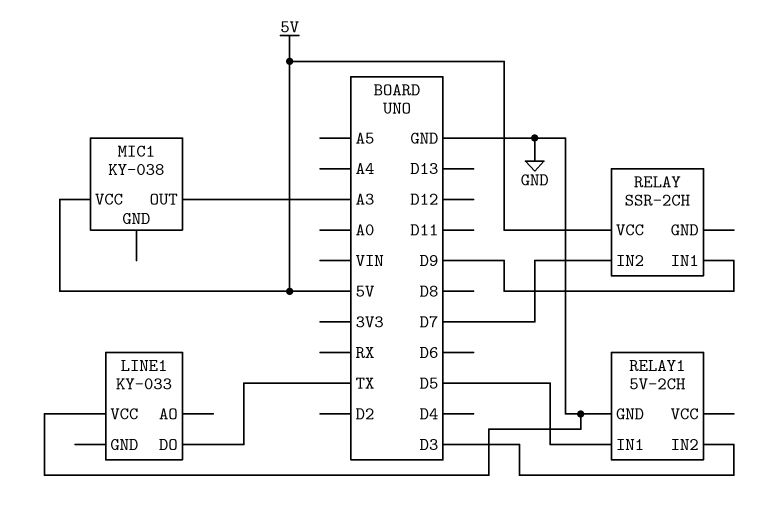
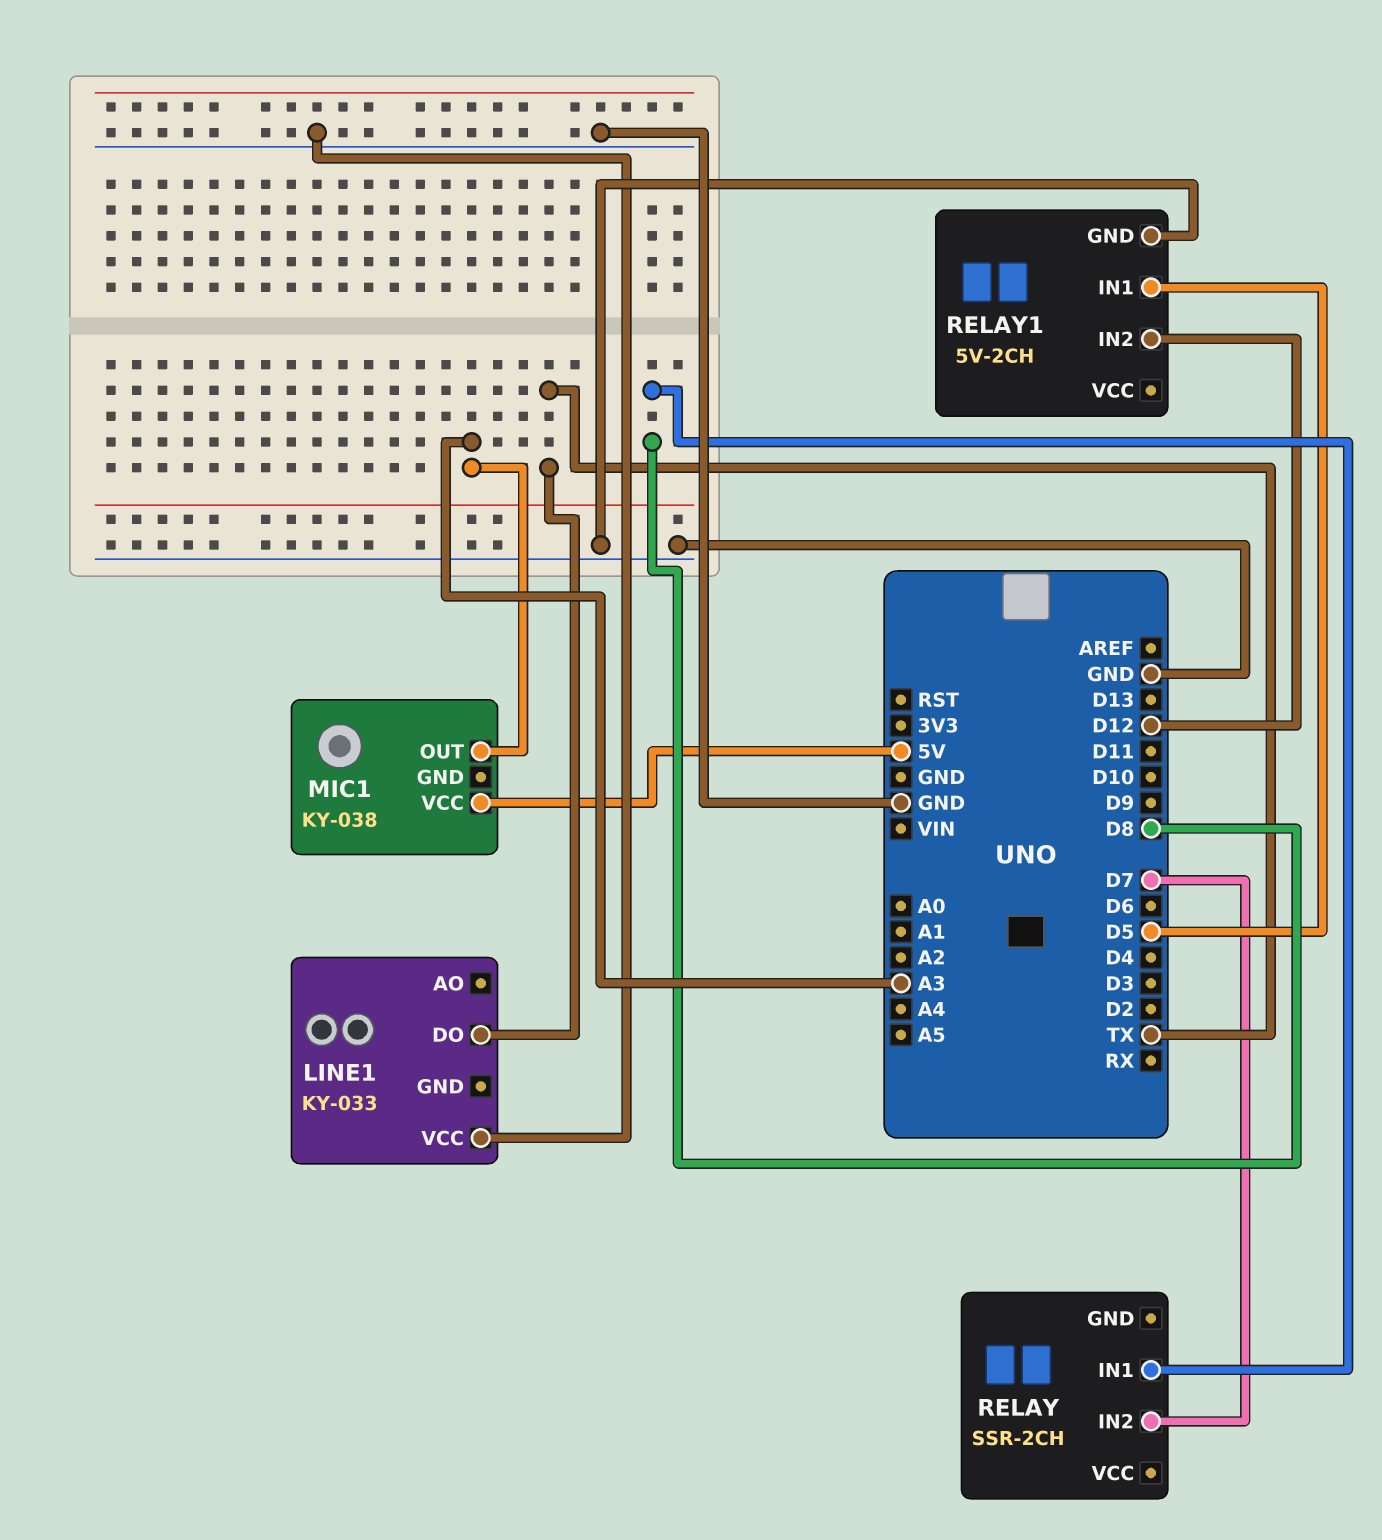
RELAY pin IN1: D9 -> D8
RELAY pin VCC: 5V -> none
RELAY1 pin IN2: D3 -> D12

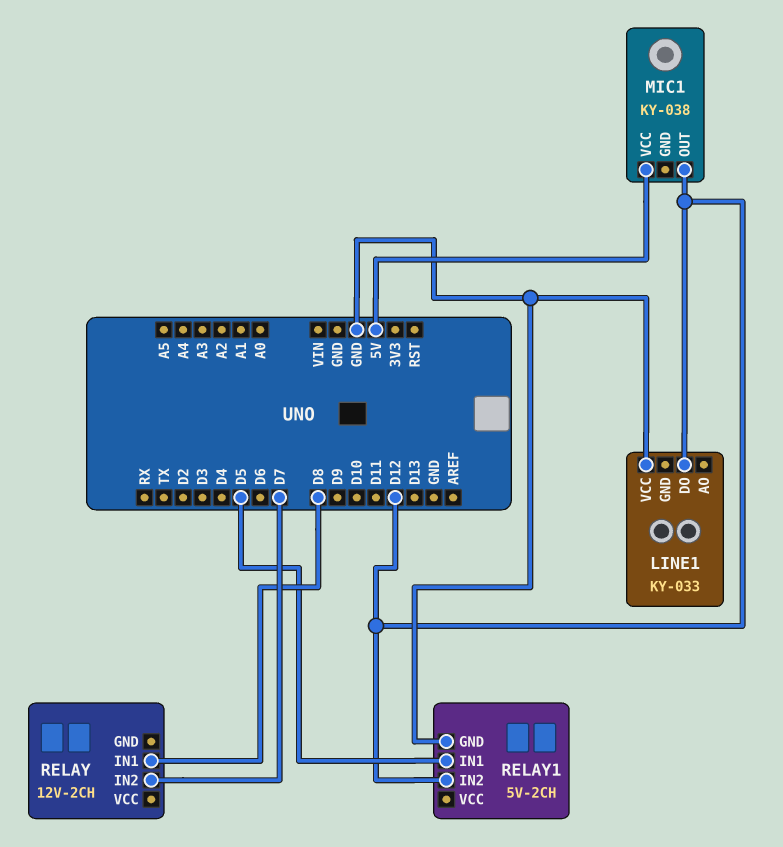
LINE1 pin DO: TX -> D12
MIC1 pin OUT: A3 -> D12
RELAY: SSR-2CH -> 12V-2CH

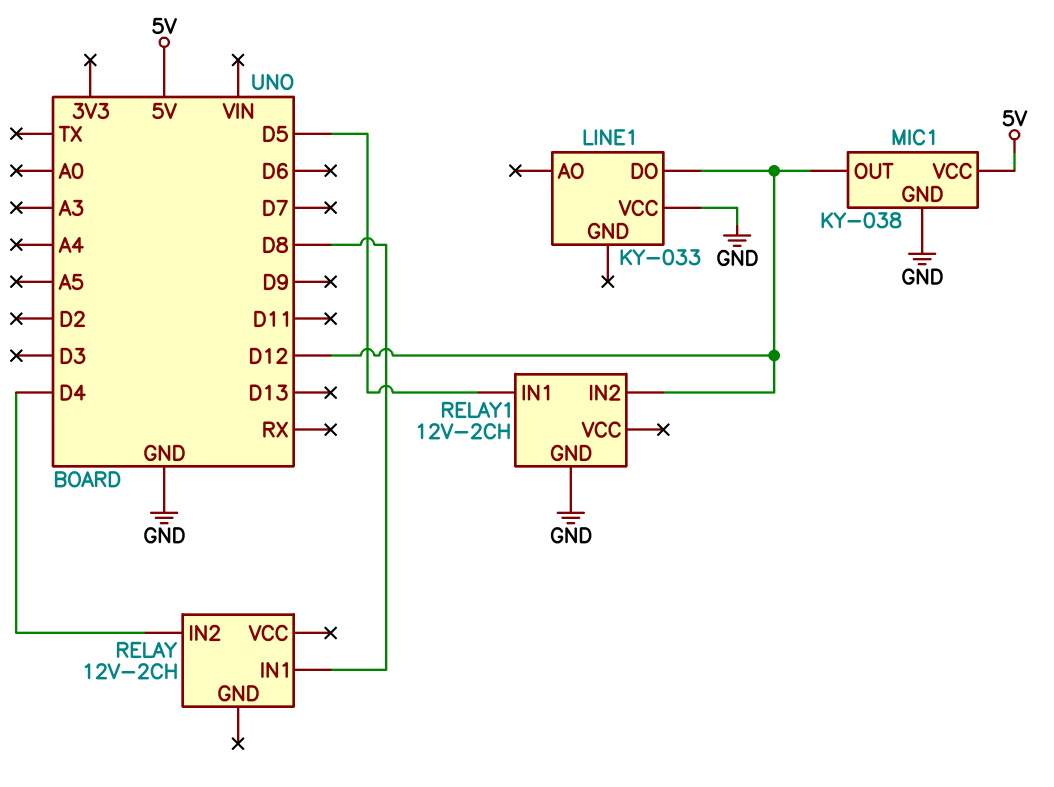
MIC1 pin GND: none -> GND
RELAY pin IN2: D7 -> D4
RELAY1: 5V-2CH -> 12V-2CH

